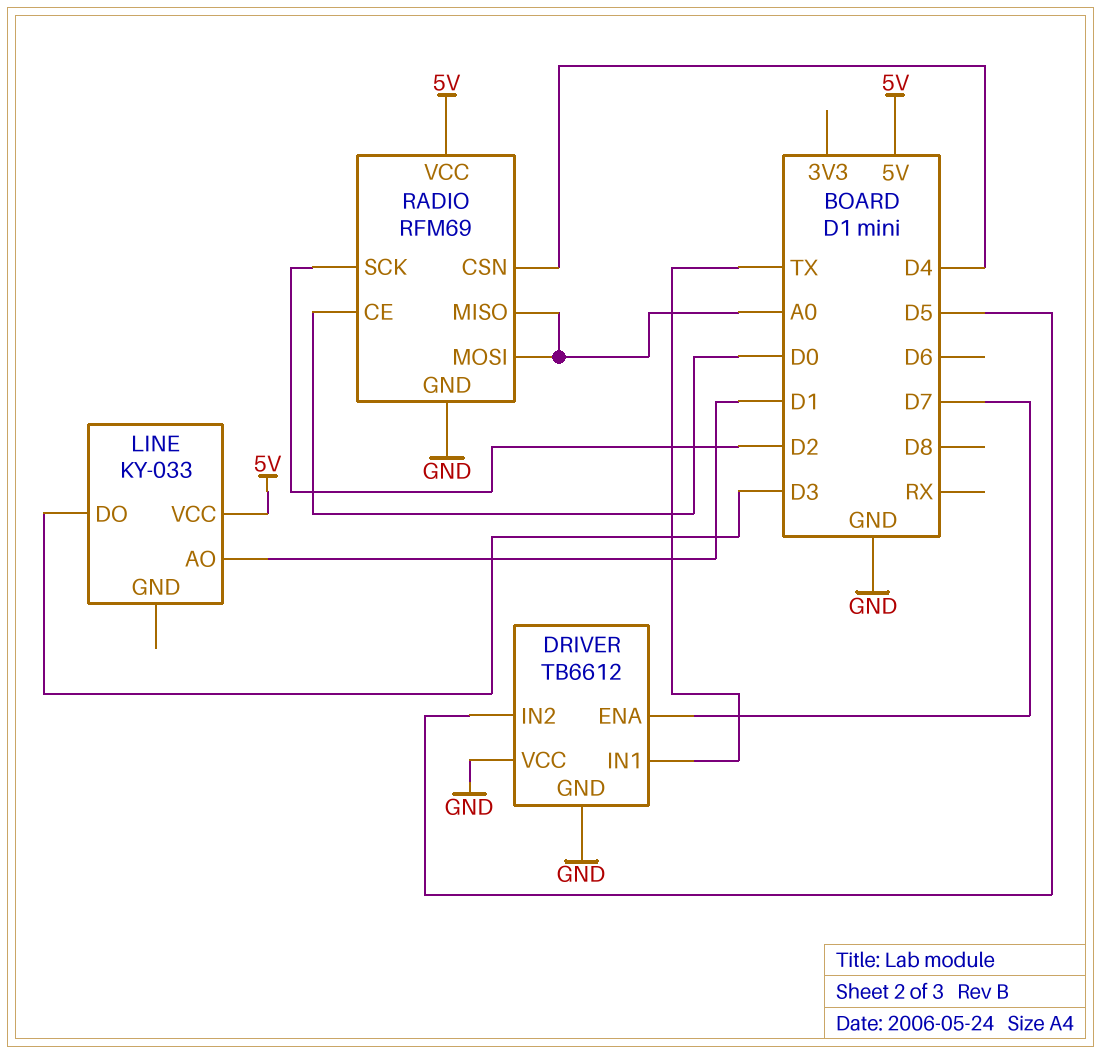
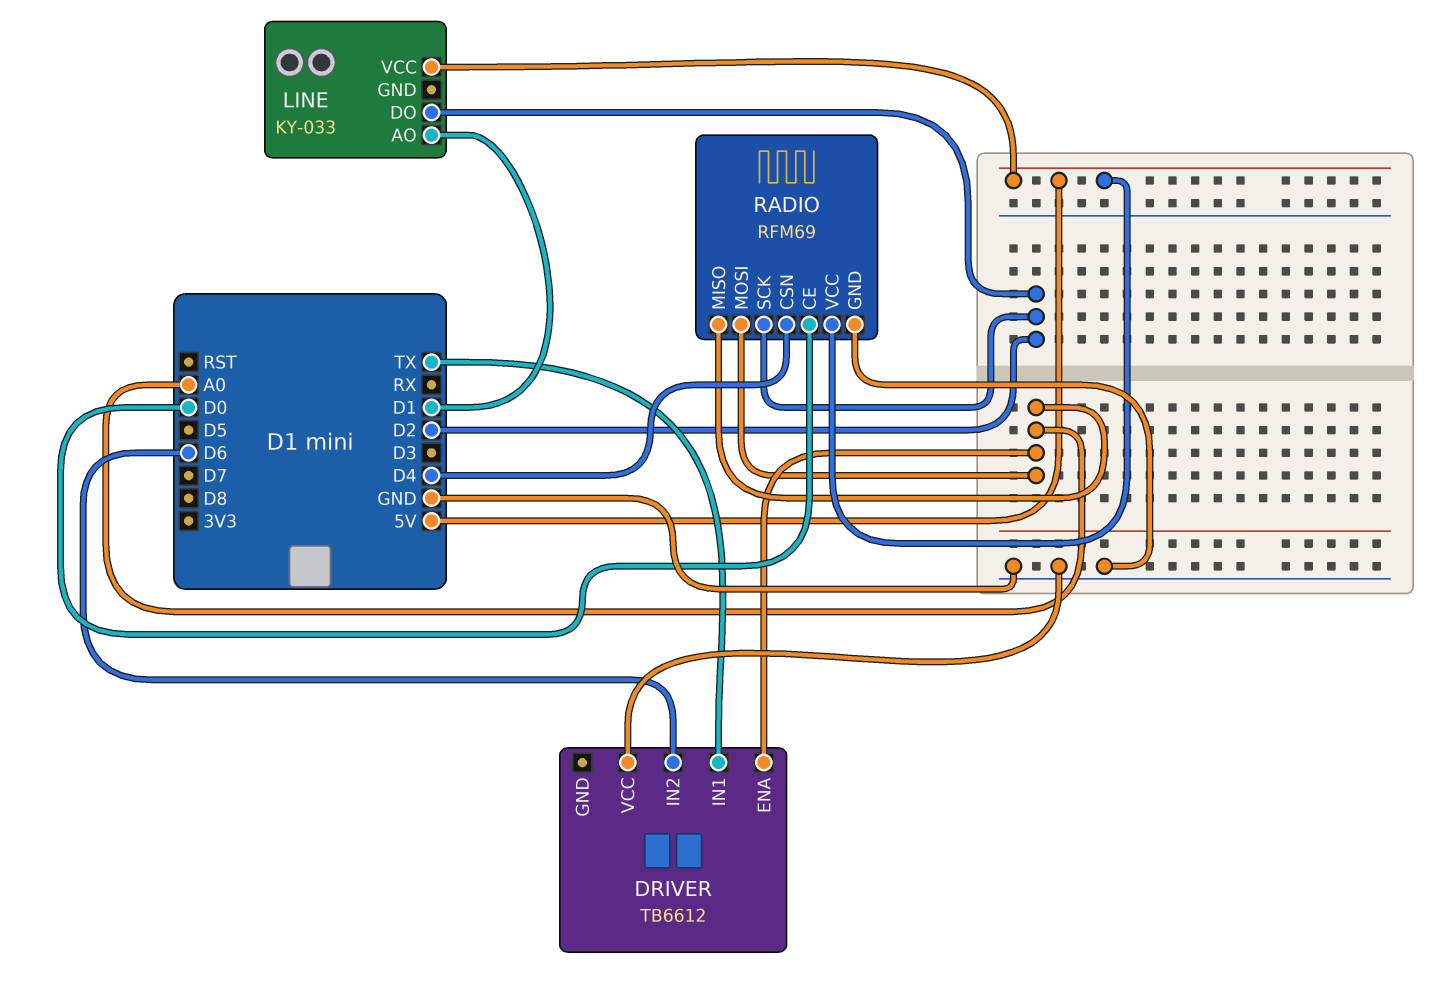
DRIVER pin ENA: D7 -> A0
DRIVER pin GND: GND -> none
DRIVER pin IN2: D5 -> D6
LINE pin DO: D3 -> D2

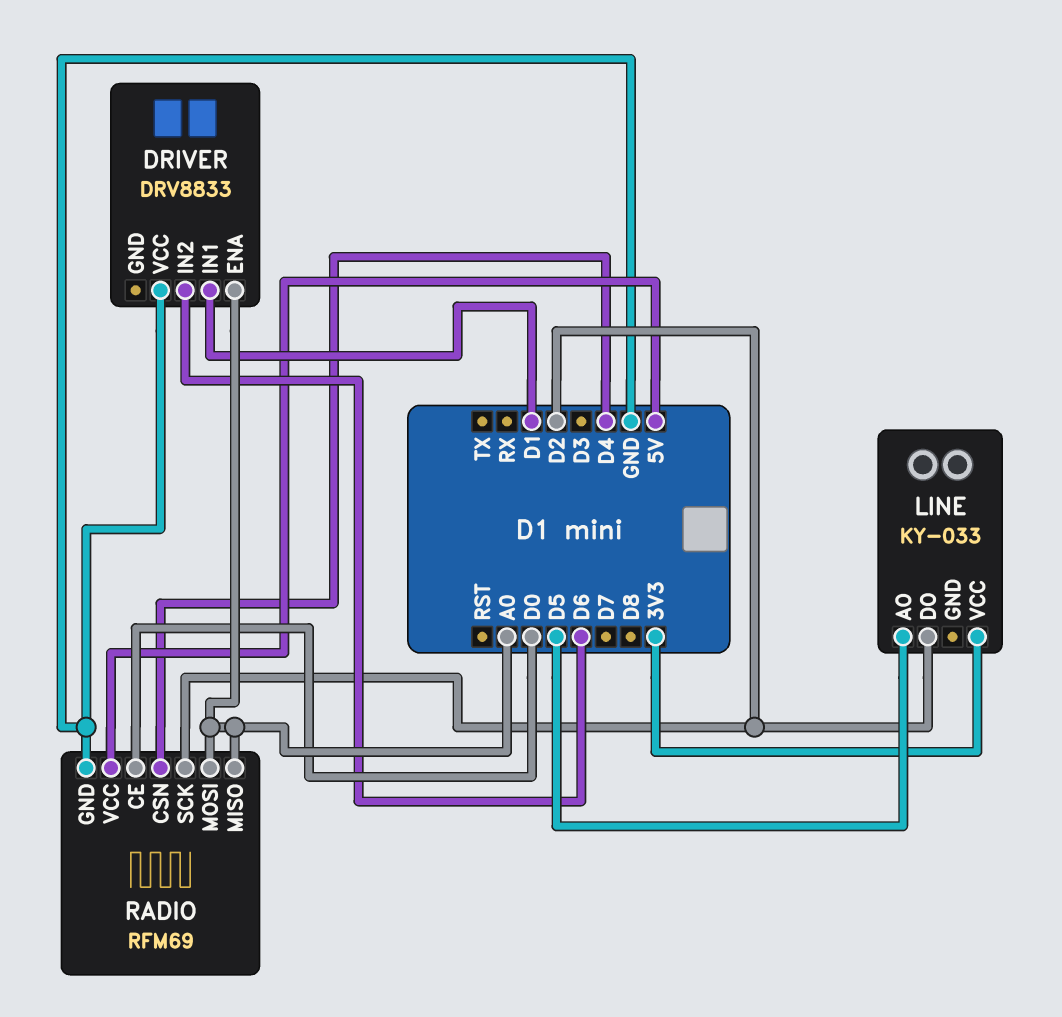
DRIVER: TB6612 -> DRV8833
DRIVER pin IN1: TX -> D1
LINE pin AO: D1 -> D5
LINE pin VCC: 5V -> 3V3

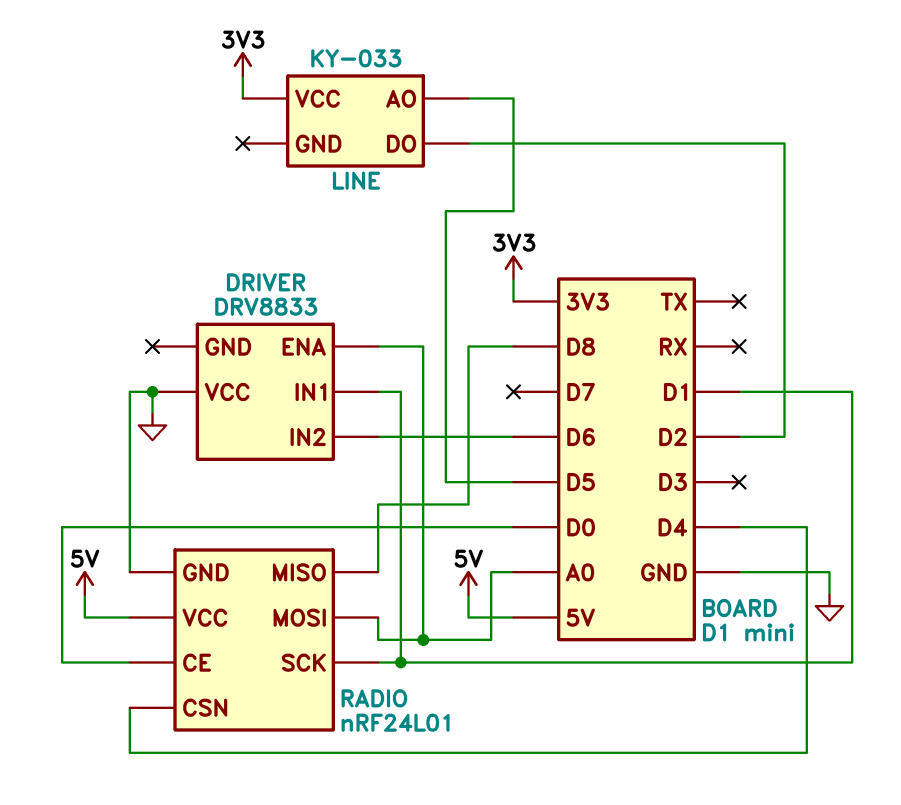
RADIO: RFM69 -> nRF24L01
RADIO pin MISO: A0 -> D8
RADIO pin SCK: D2 -> D1

